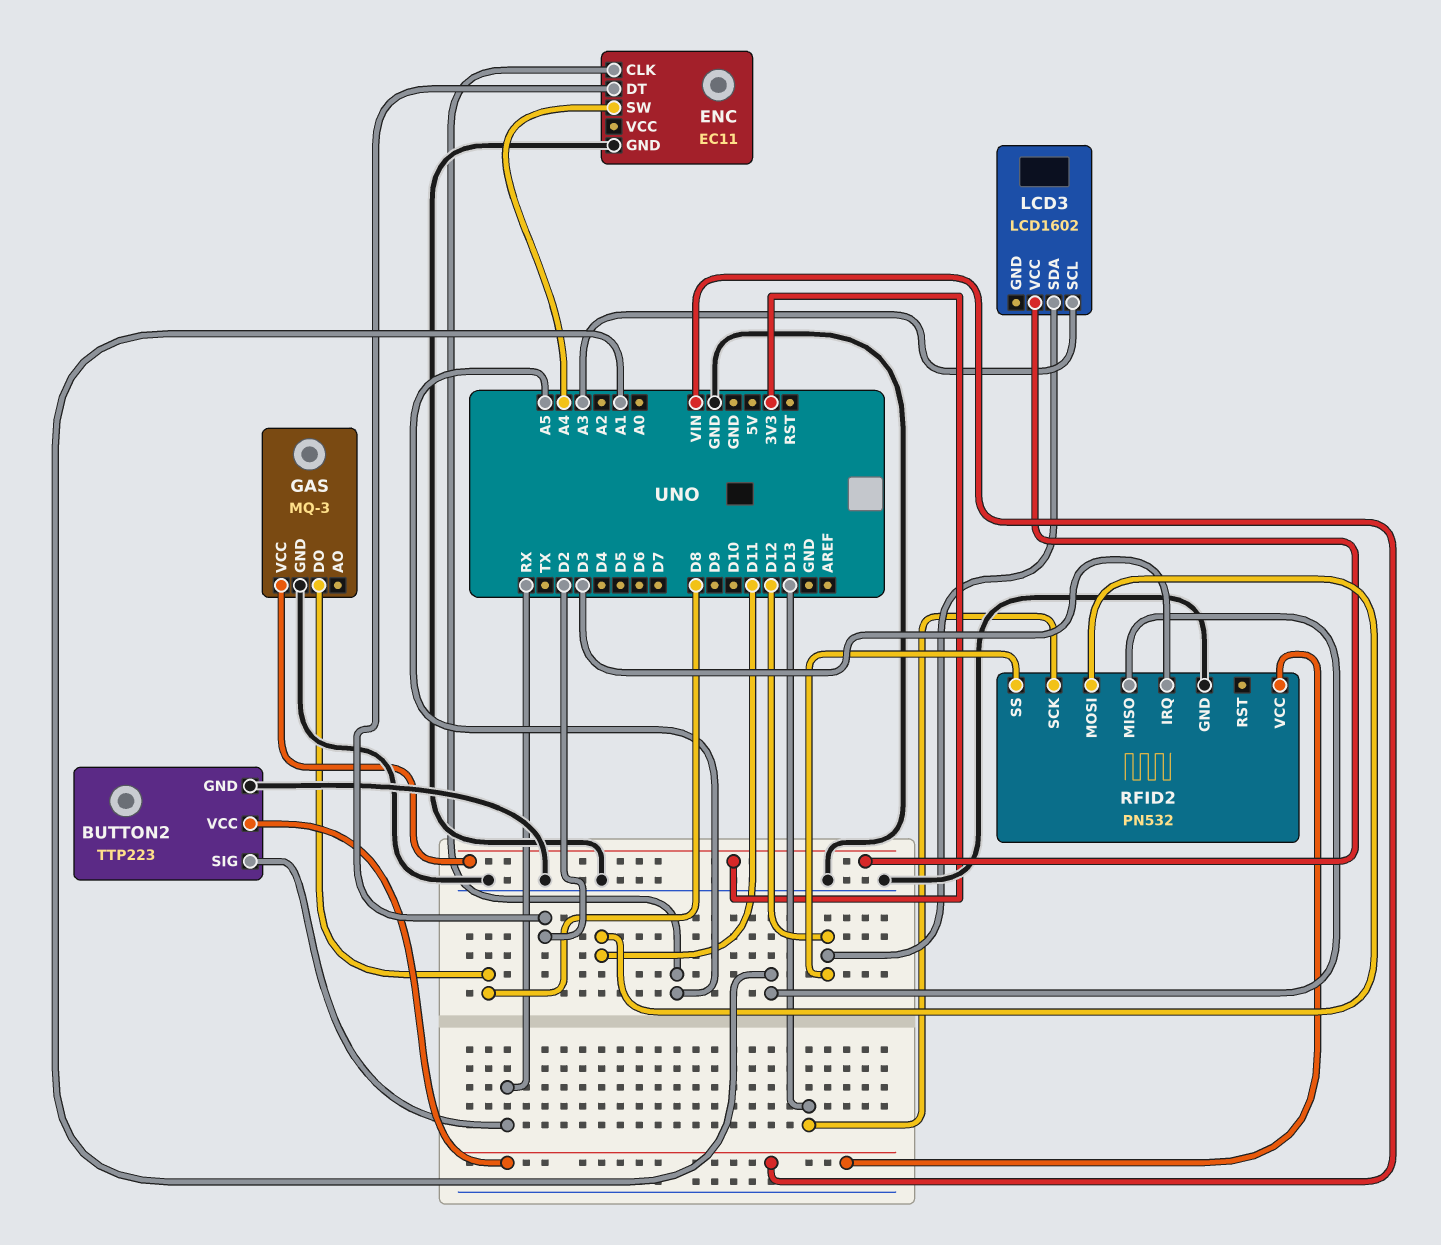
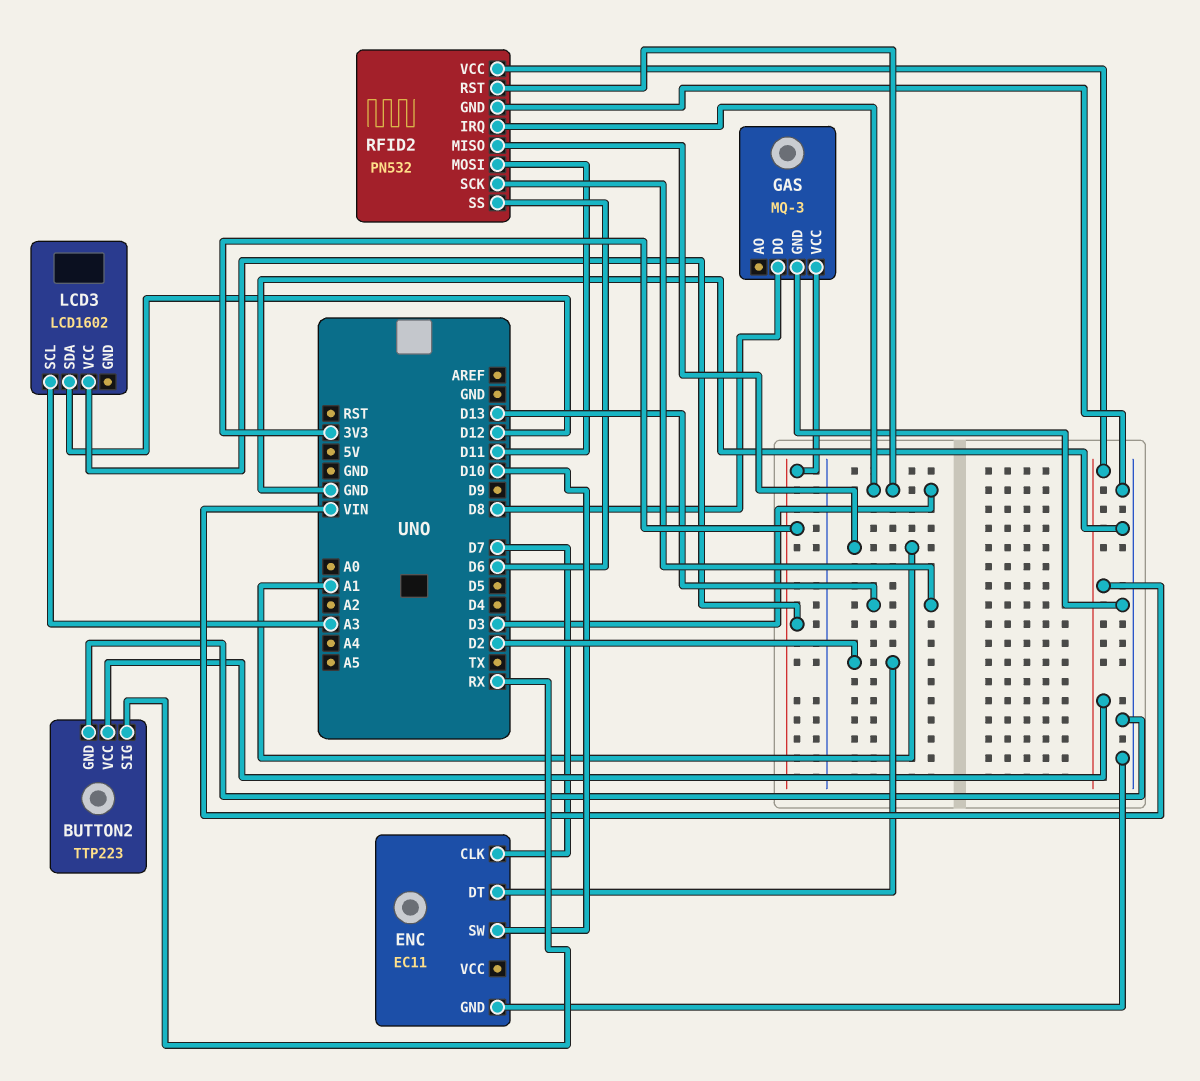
ENC pin CLK: A5 -> D7
ENC pin SW: A4 -> D10
RFID2 pin RST: none -> D3
RFID2 pin SS: D12 -> D6

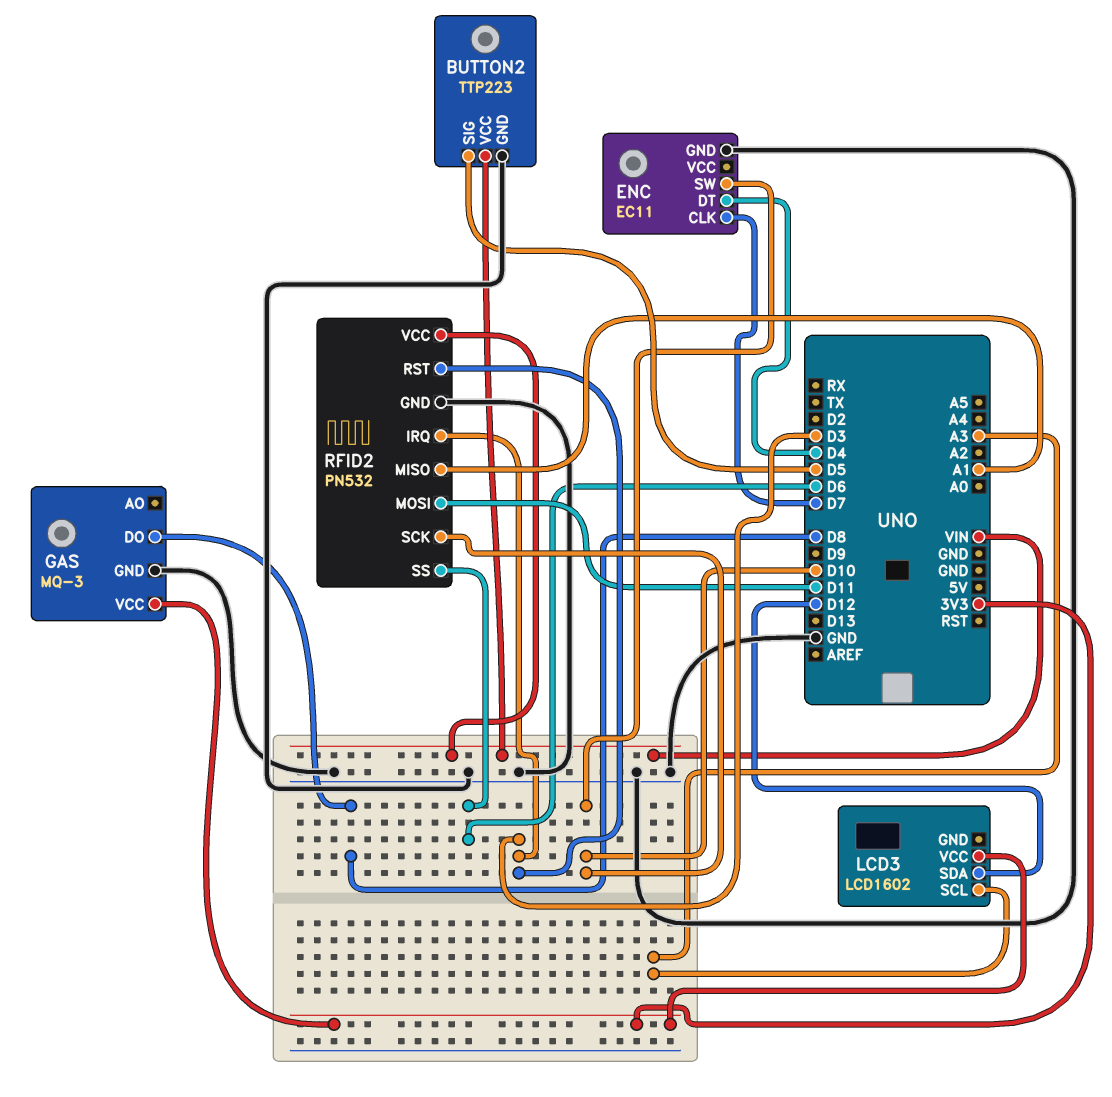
BUTTON2 pin SIG: RX -> D5
ENC pin DT: D2 -> D4
RFID2 pin SCK: D13 -> D10

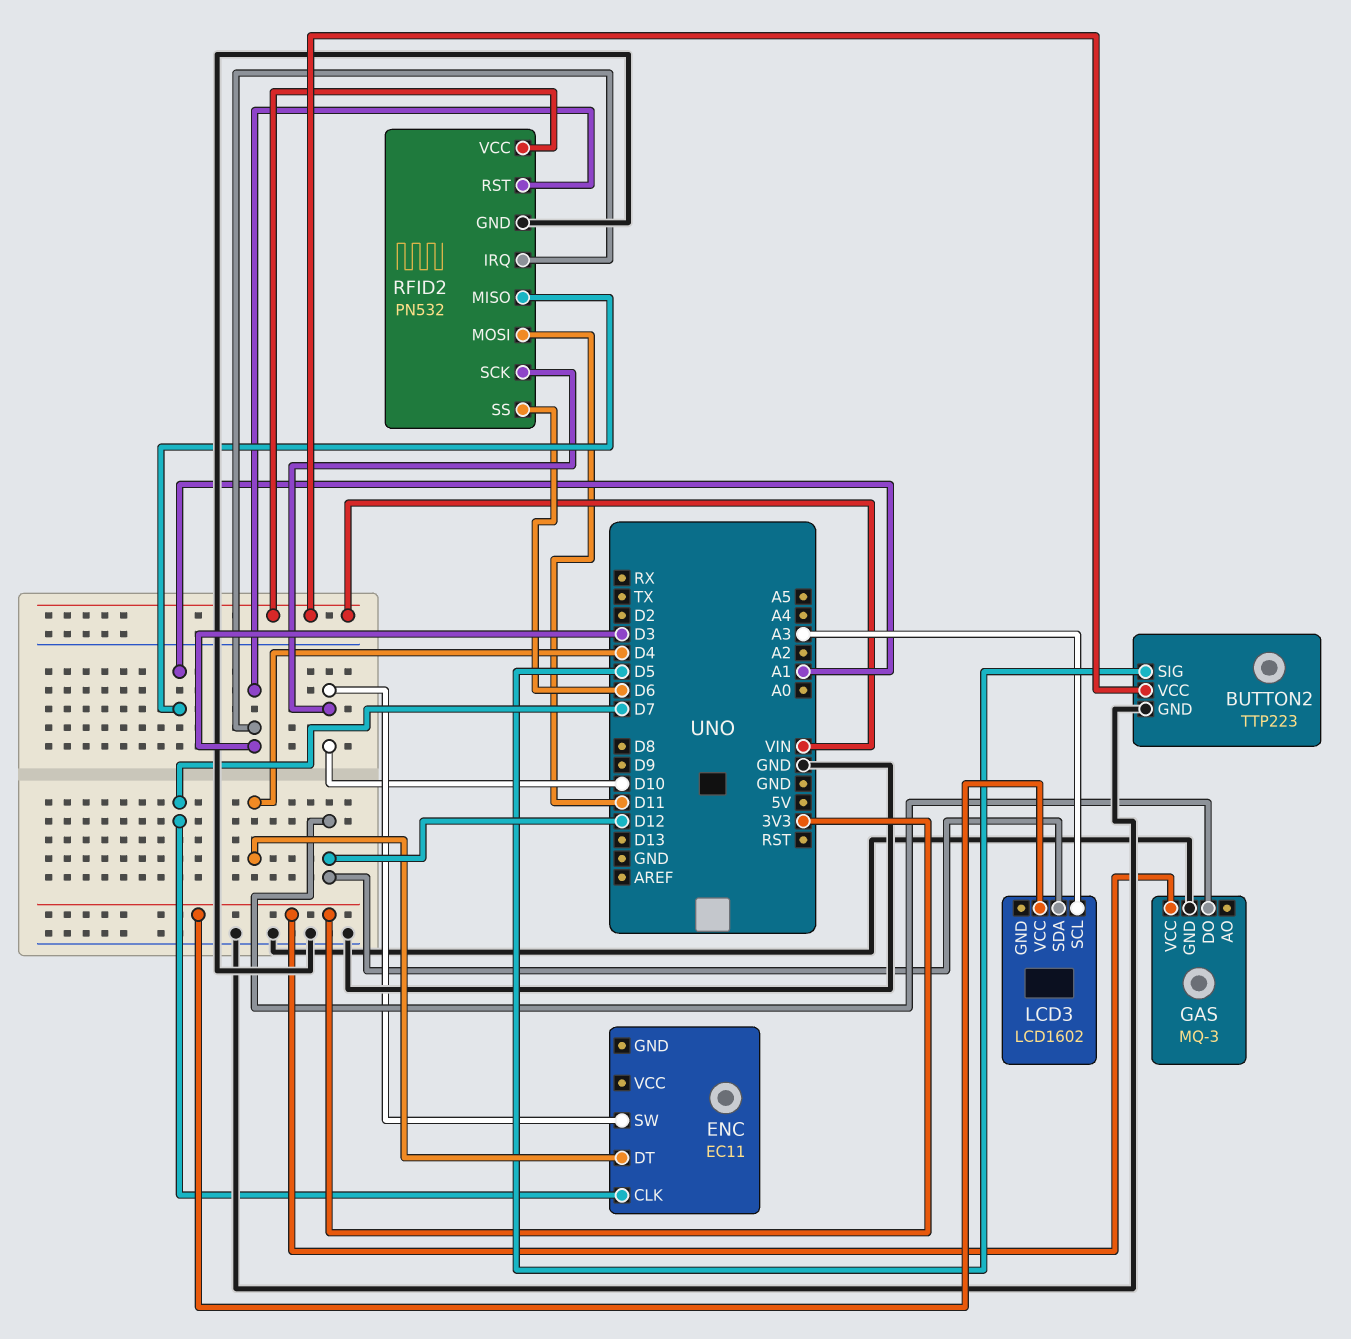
ENC pin GND: GND -> none
GAS pin DO: D8 -> D12

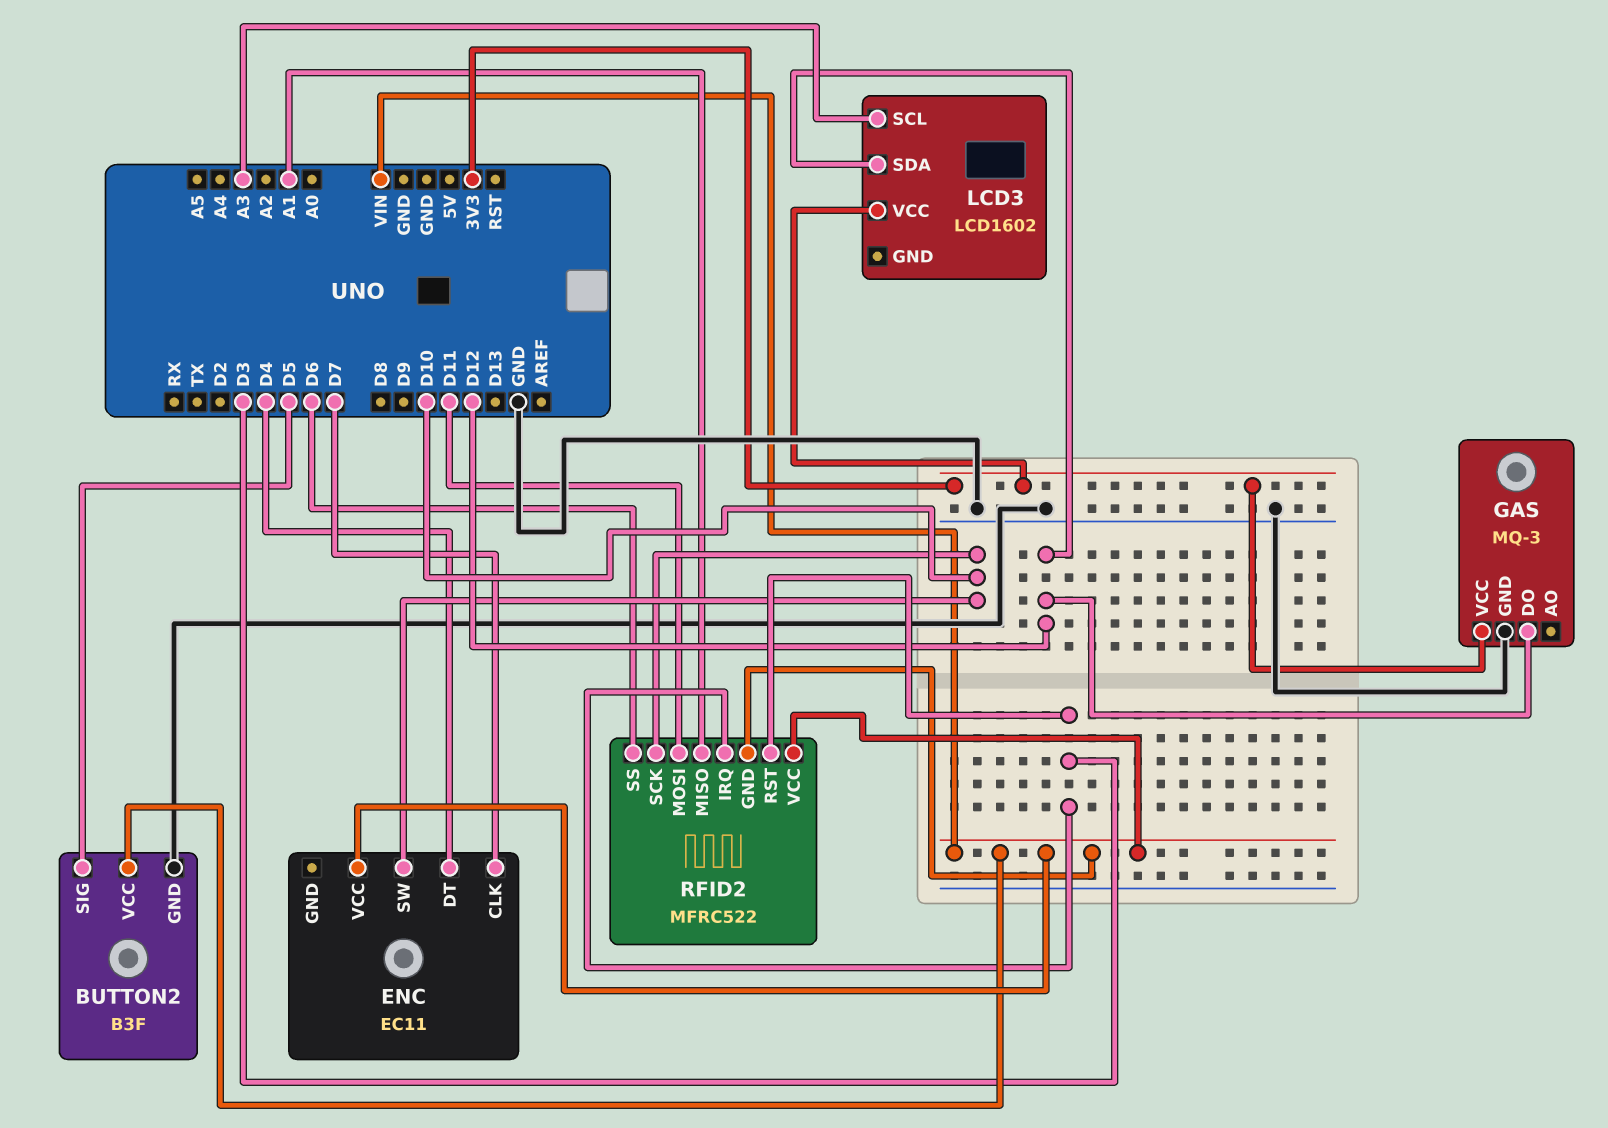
BUTTON2: TTP223 -> B3F
ENC pin VCC: none -> VIN
RFID2: PN532 -> MFRC522
RFID2 pin GND: GND -> VIN

